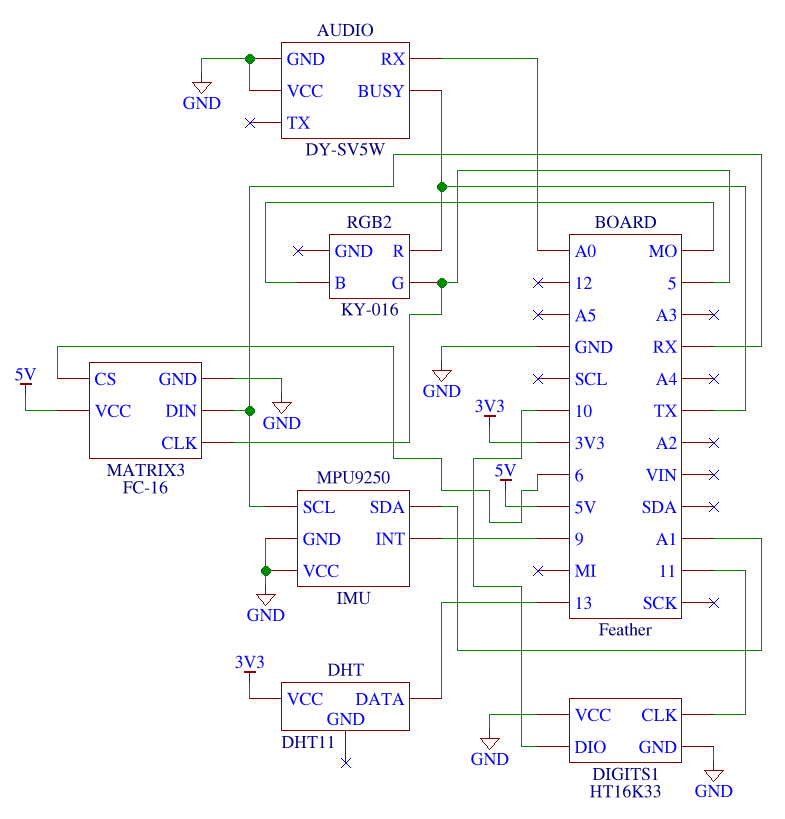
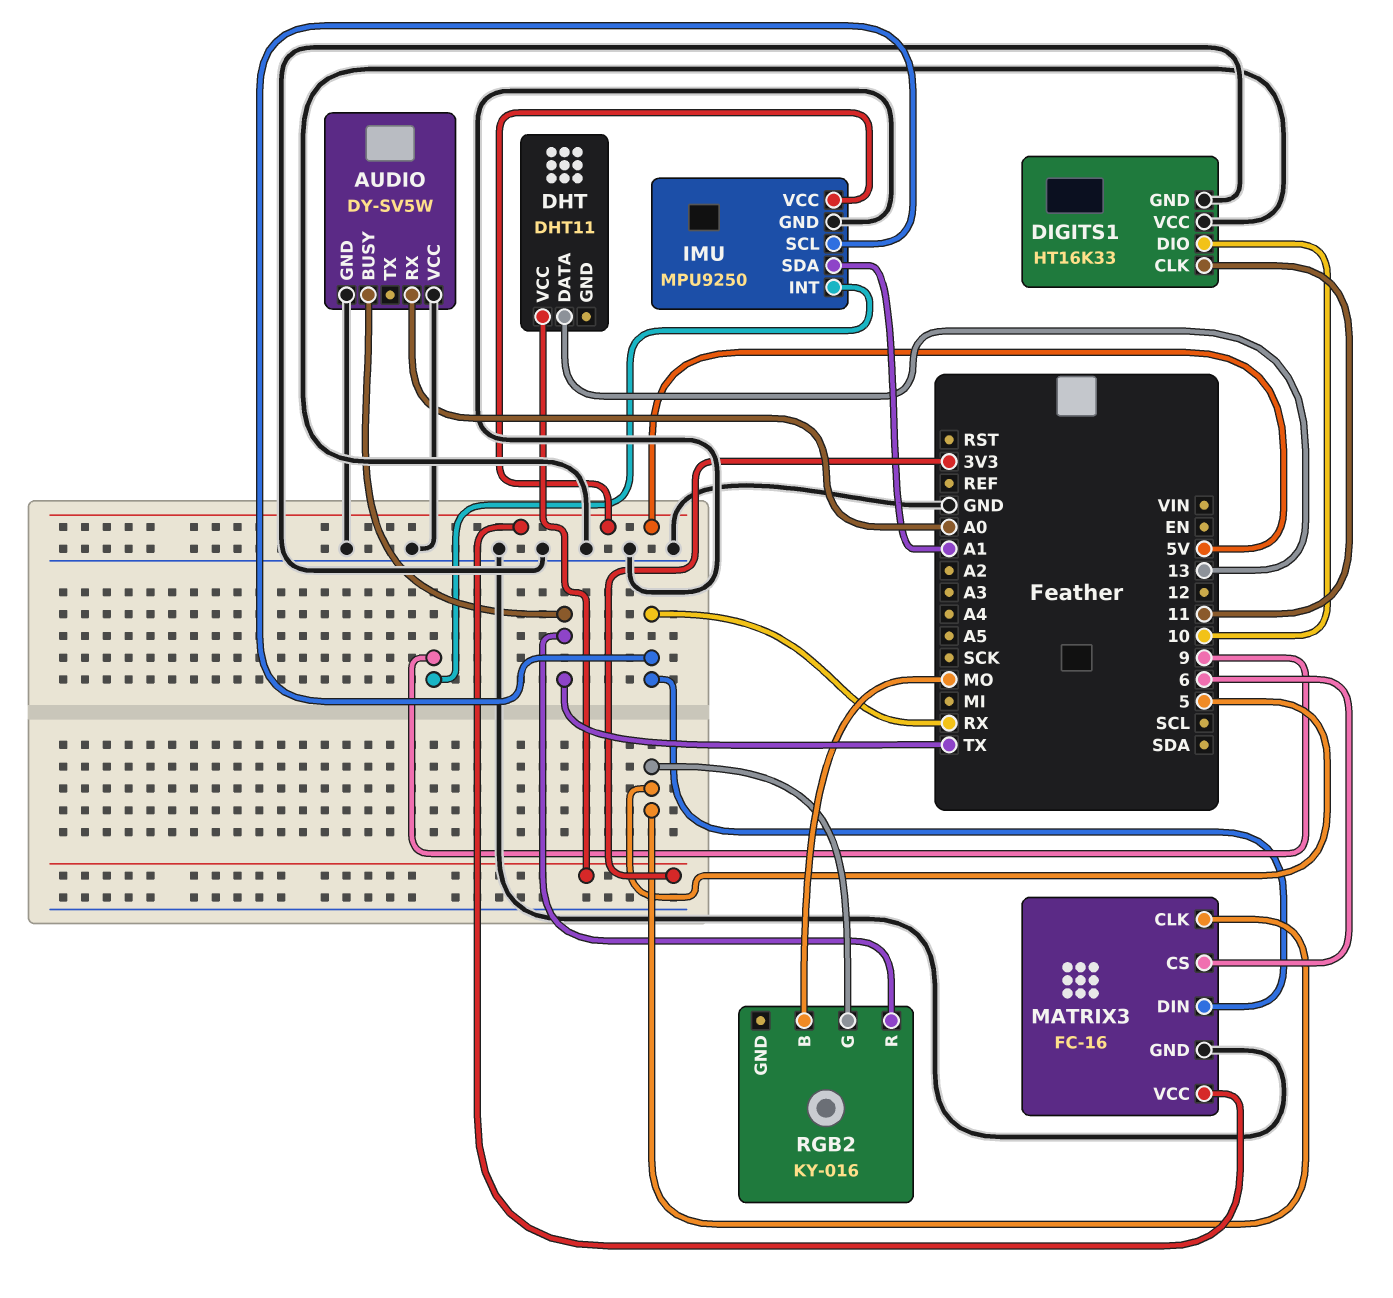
IMU pin VCC: GND -> 5V

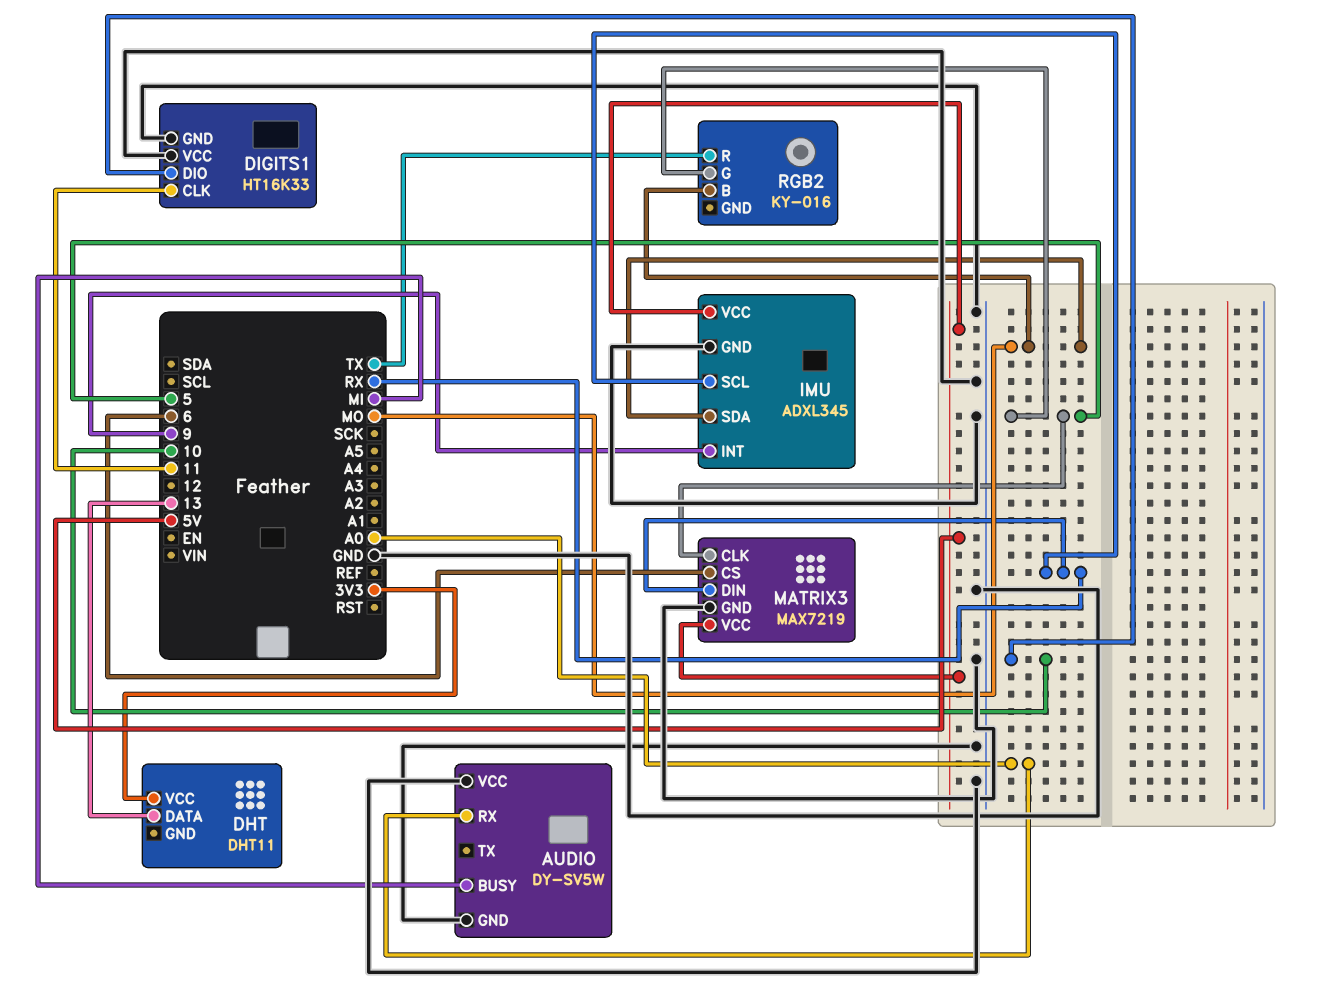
AUDIO pin BUSY: TX -> MI
IMU: MPU9250 -> ADXL345
IMU pin SDA: A1 -> MO
MATRIX3: FC-16 -> MAX7219

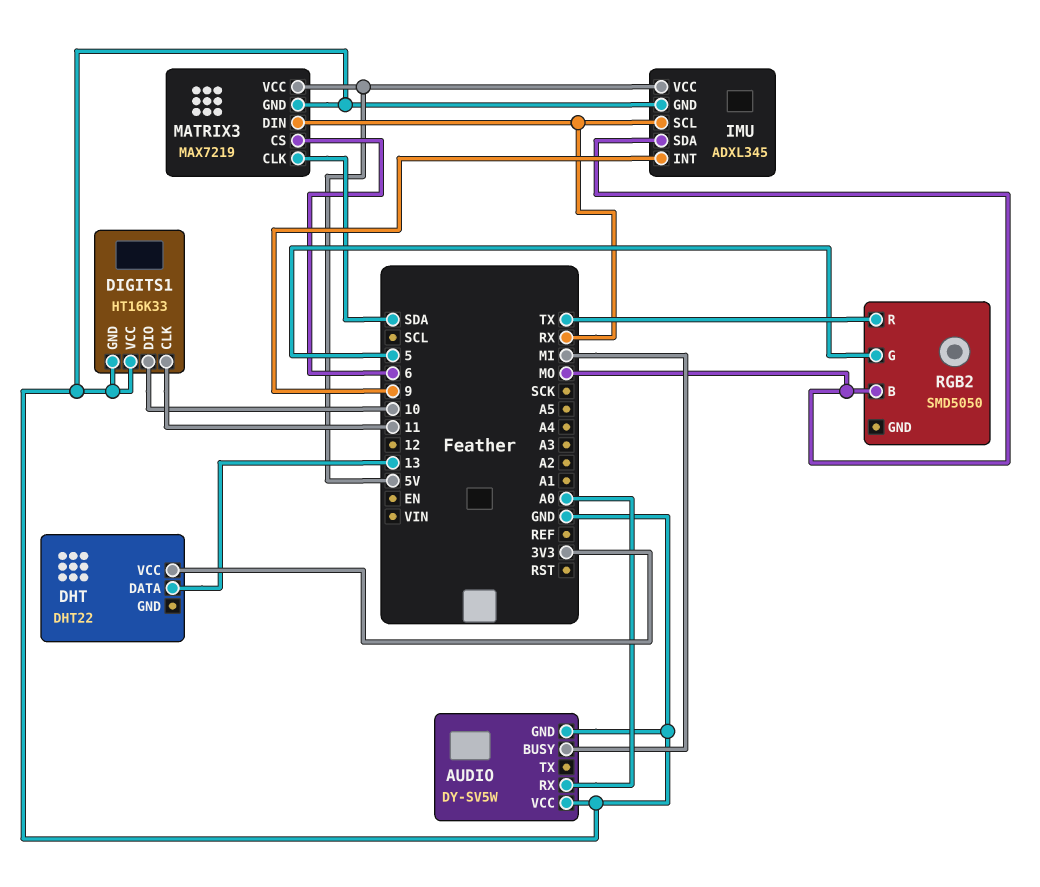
DHT: DHT11 -> DHT22
MATRIX3 pin CLK: 5 -> SDA
RGB2: KY-016 -> SMD5050

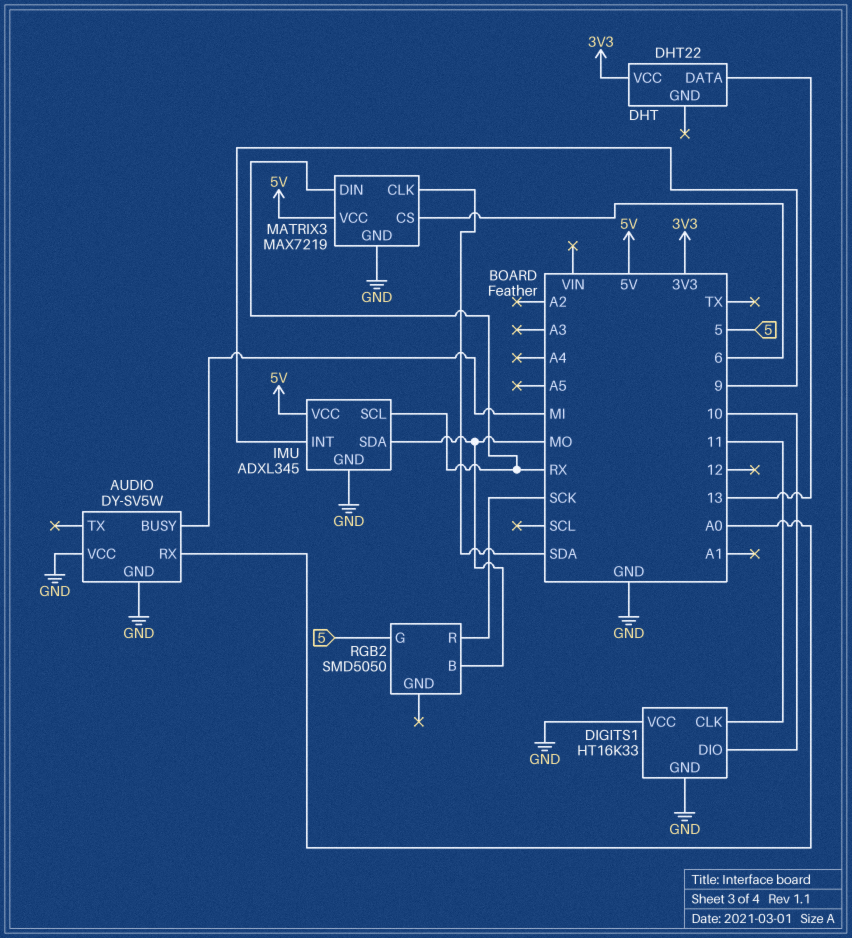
RGB2 pin R: TX -> SCK

